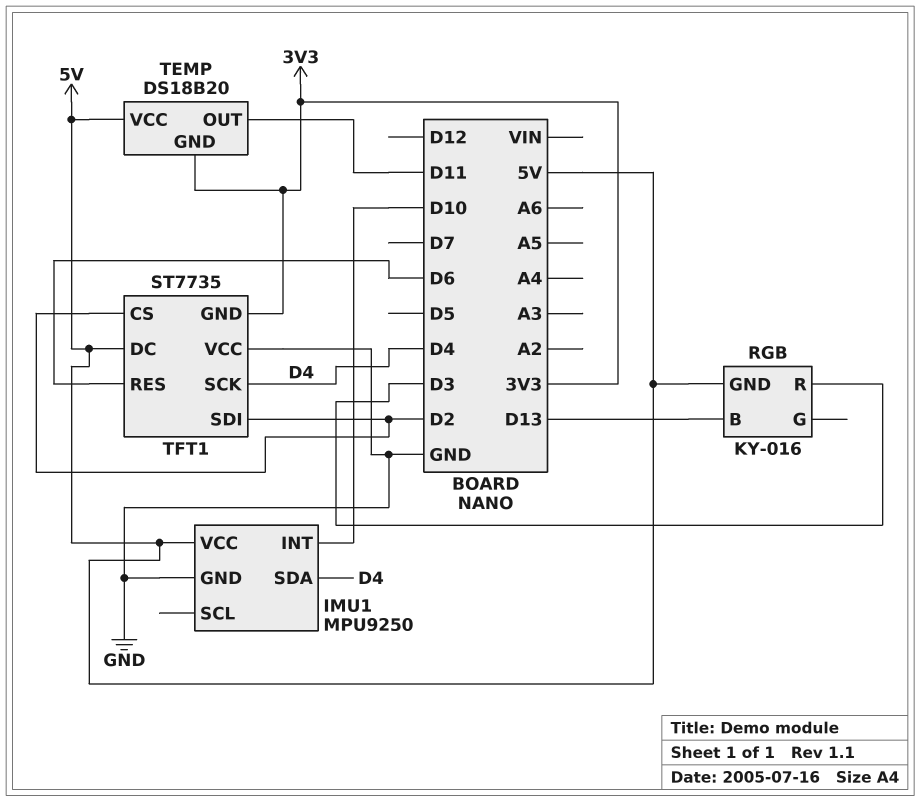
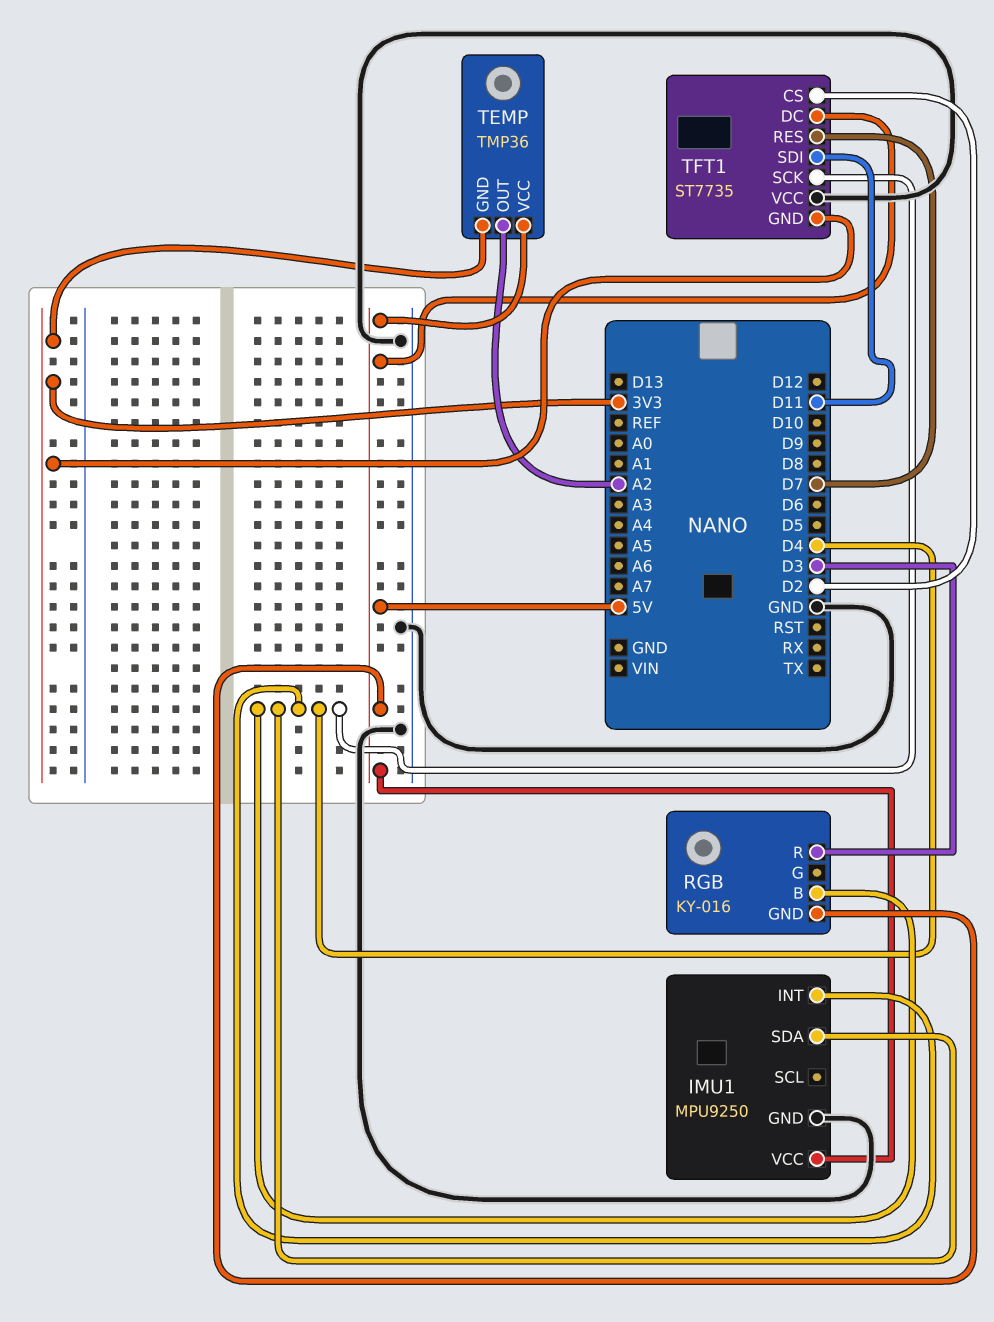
IMU1 pin INT: D10 -> D4
RGB pin B: D13 -> D4
TEMP: DS18B20 -> TMP36
TEMP pin OUT: D11 -> A2
TFT1 pin RES: D6 -> D7
TFT1 pin SDI: D2 -> D11

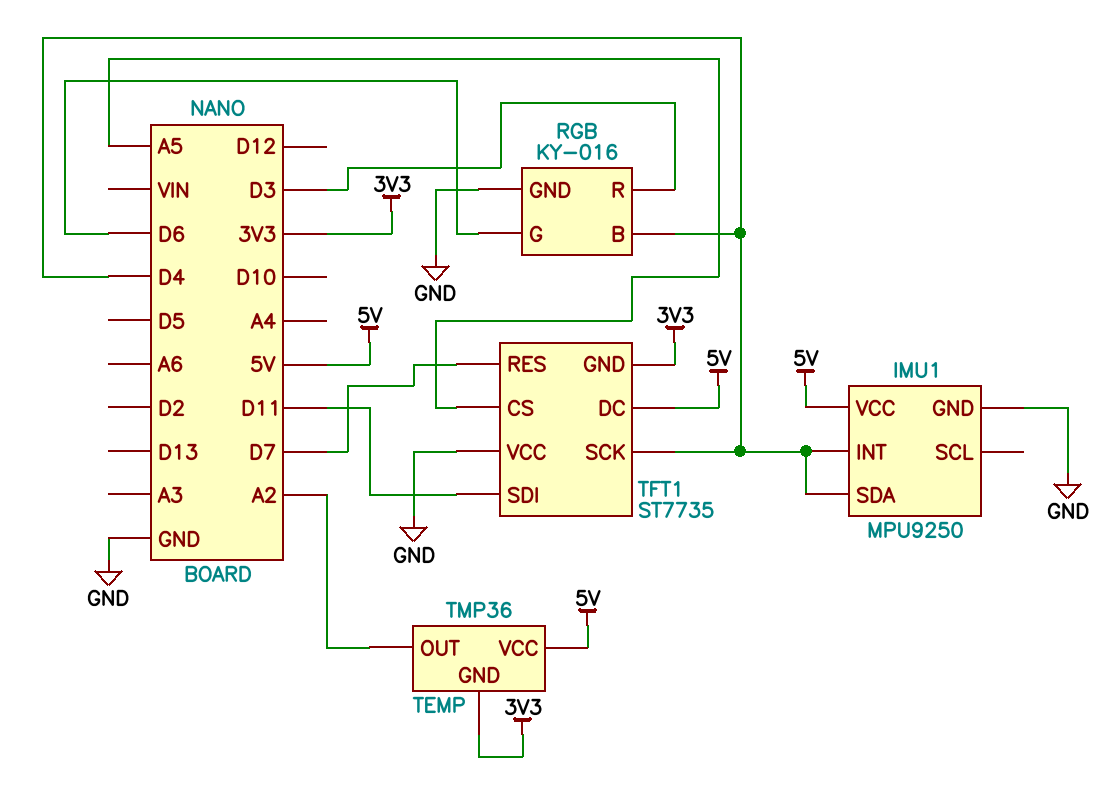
RGB pin G: none -> D6
RGB pin GND: 5V -> GND
TFT1 pin CS: D2 -> A5

